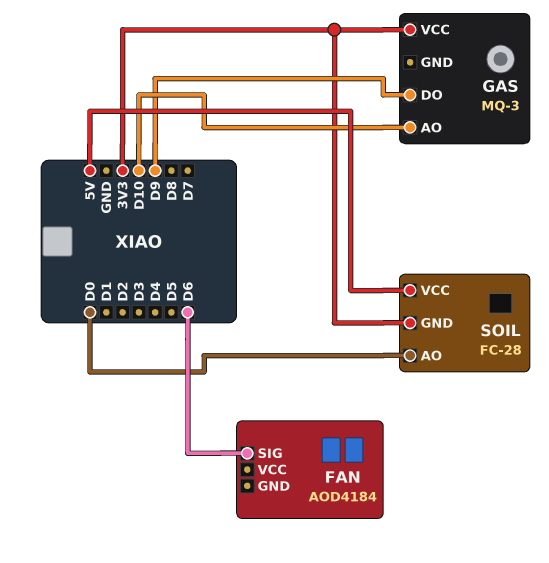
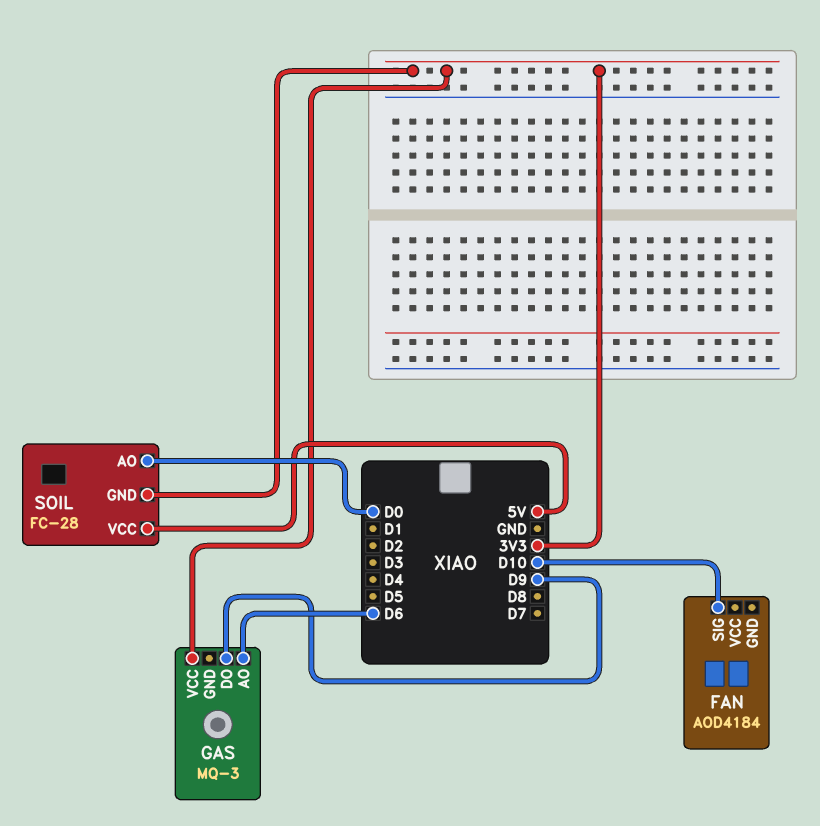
FAN pin SIG: D6 -> D10
GAS pin AO: D10 -> D6

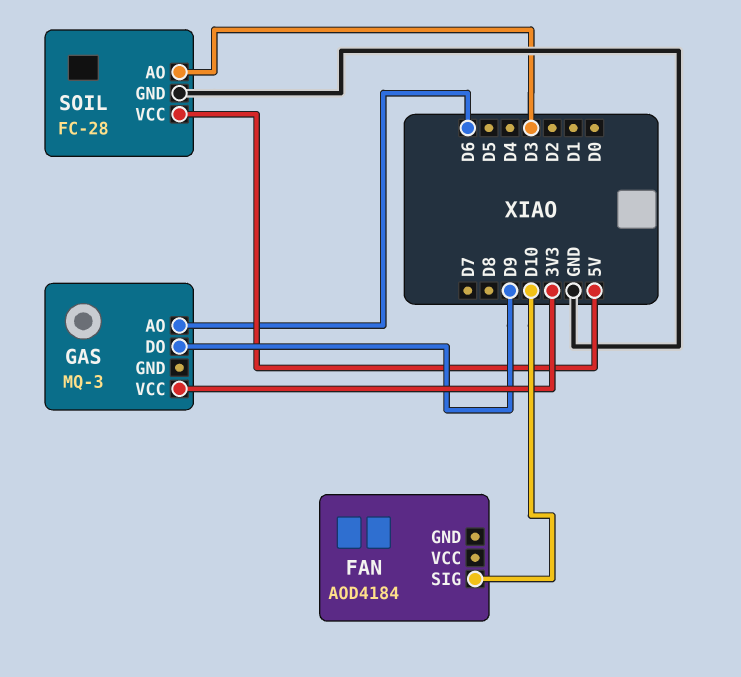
SOIL pin AO: D0 -> D3
SOIL pin GND: 3V3 -> GND

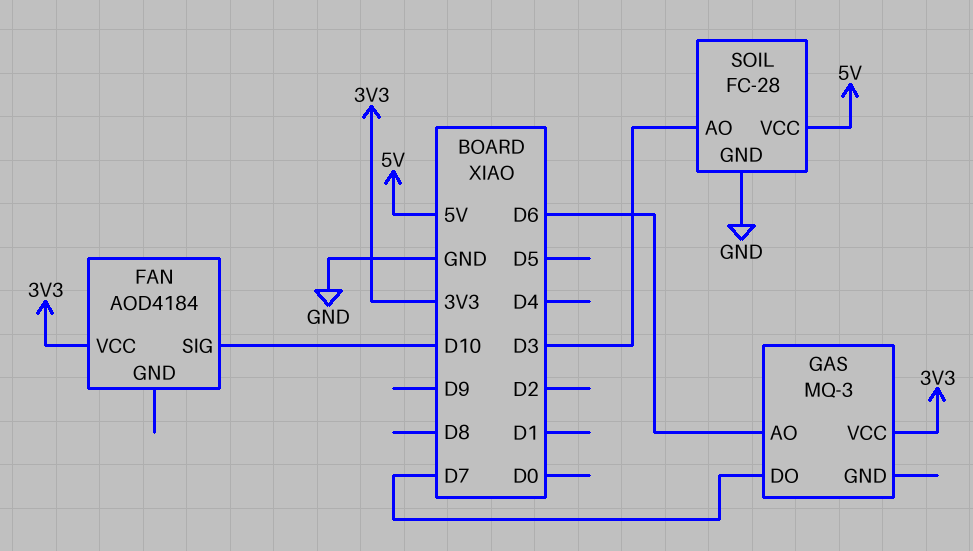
FAN pin VCC: none -> 3V3
GAS pin DO: D9 -> D7

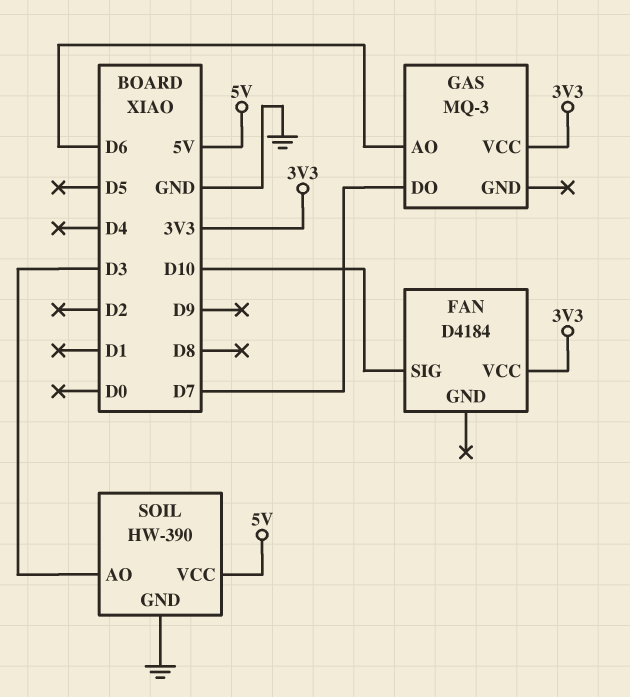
FAN: AOD4184 -> D4184
SOIL: FC-28 -> HW-390

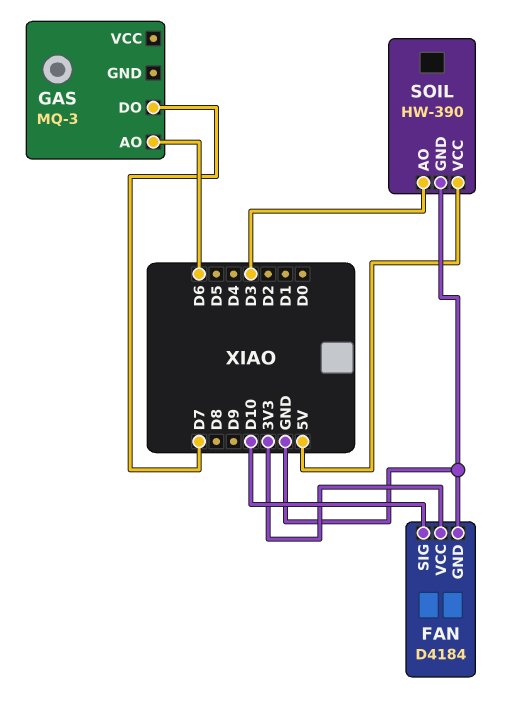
FAN pin GND: none -> GND
GAS pin VCC: 3V3 -> none

